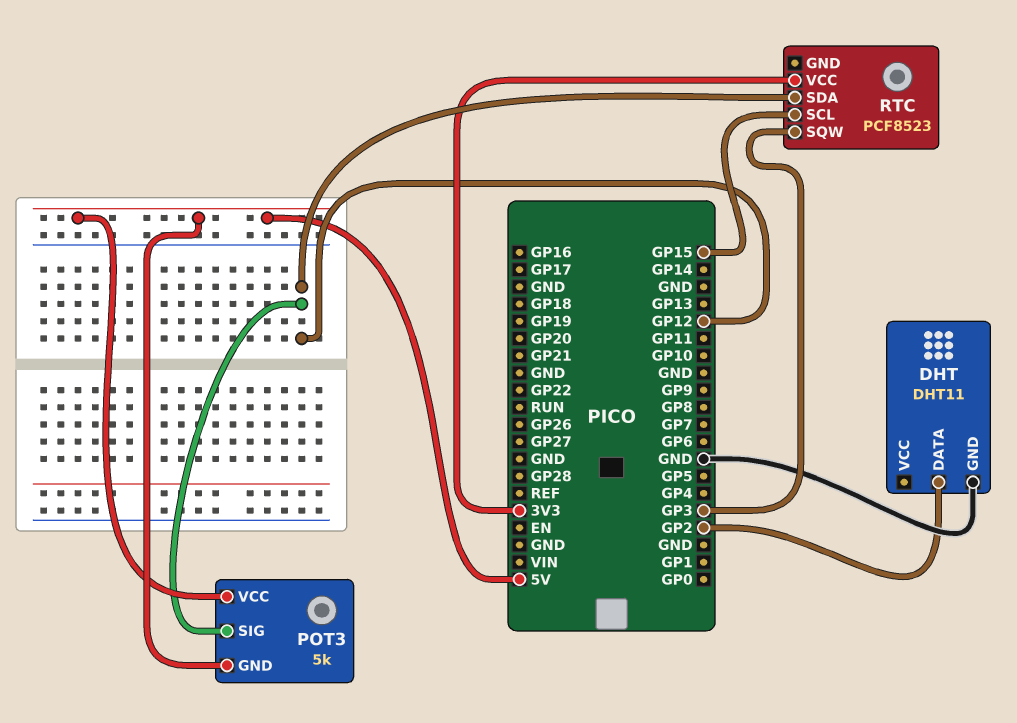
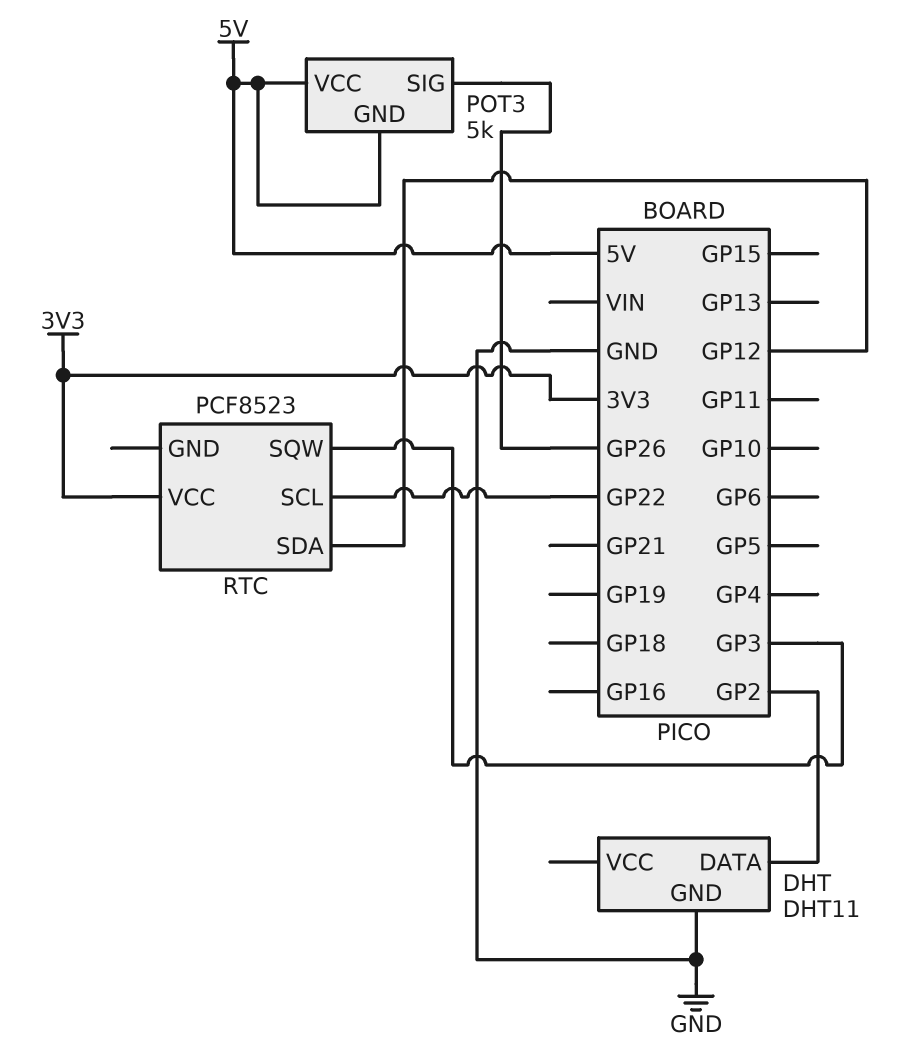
POT3 pin SIG: GP12 -> GP26
RTC pin SCL: GP15 -> GP22

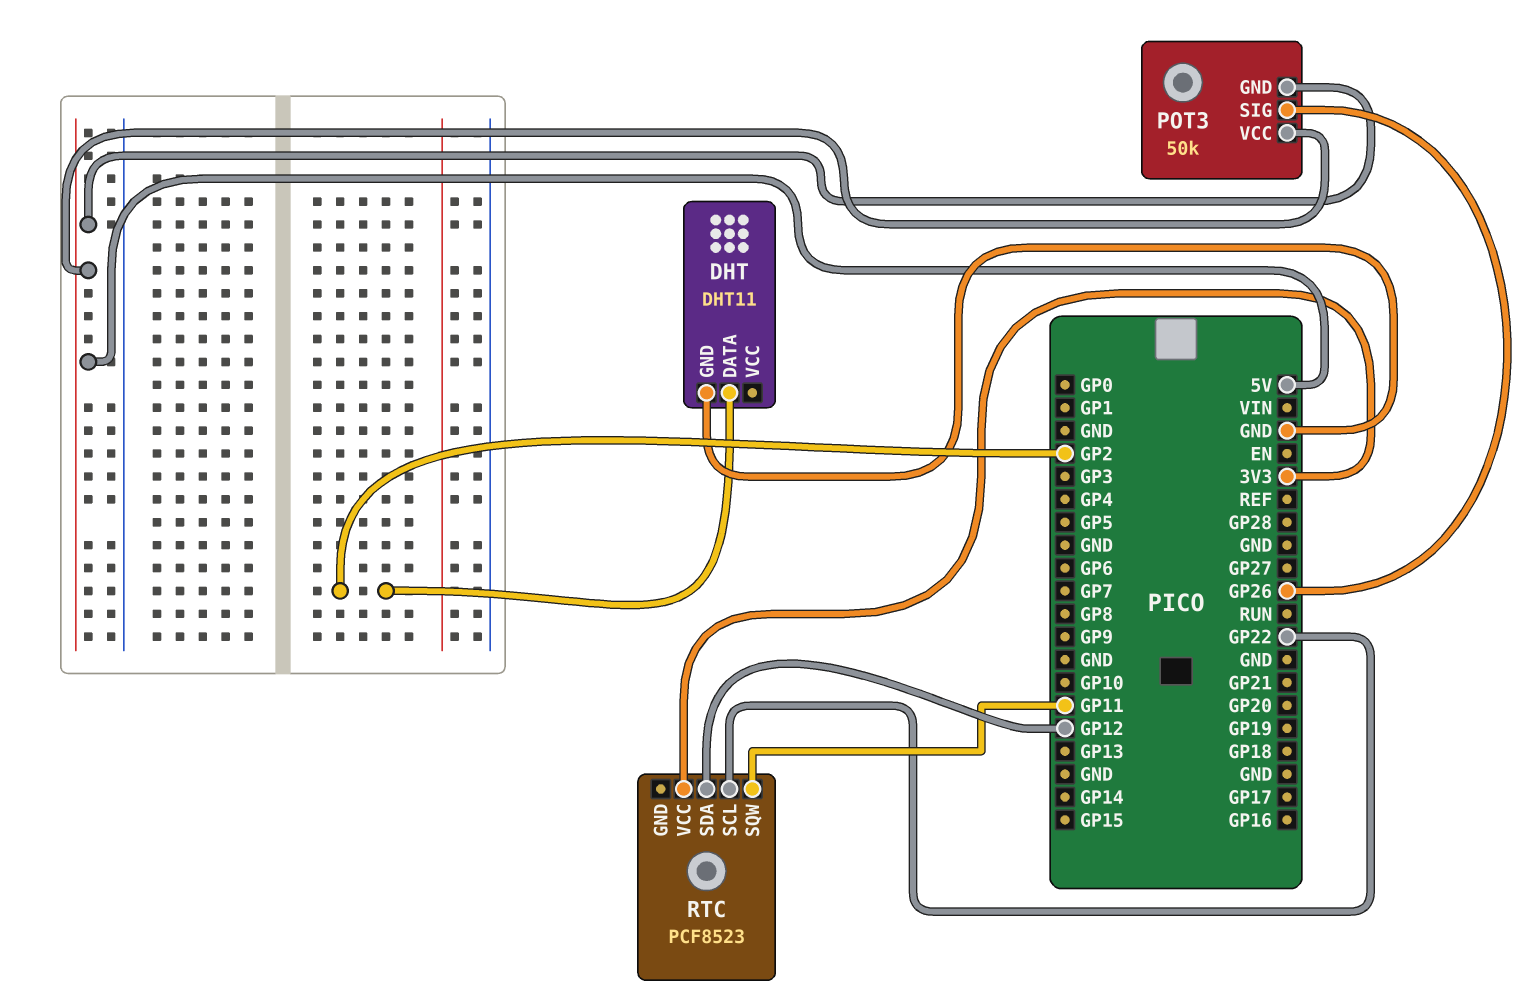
POT3: 5k -> 50k
RTC pin SQW: GP3 -> GP11

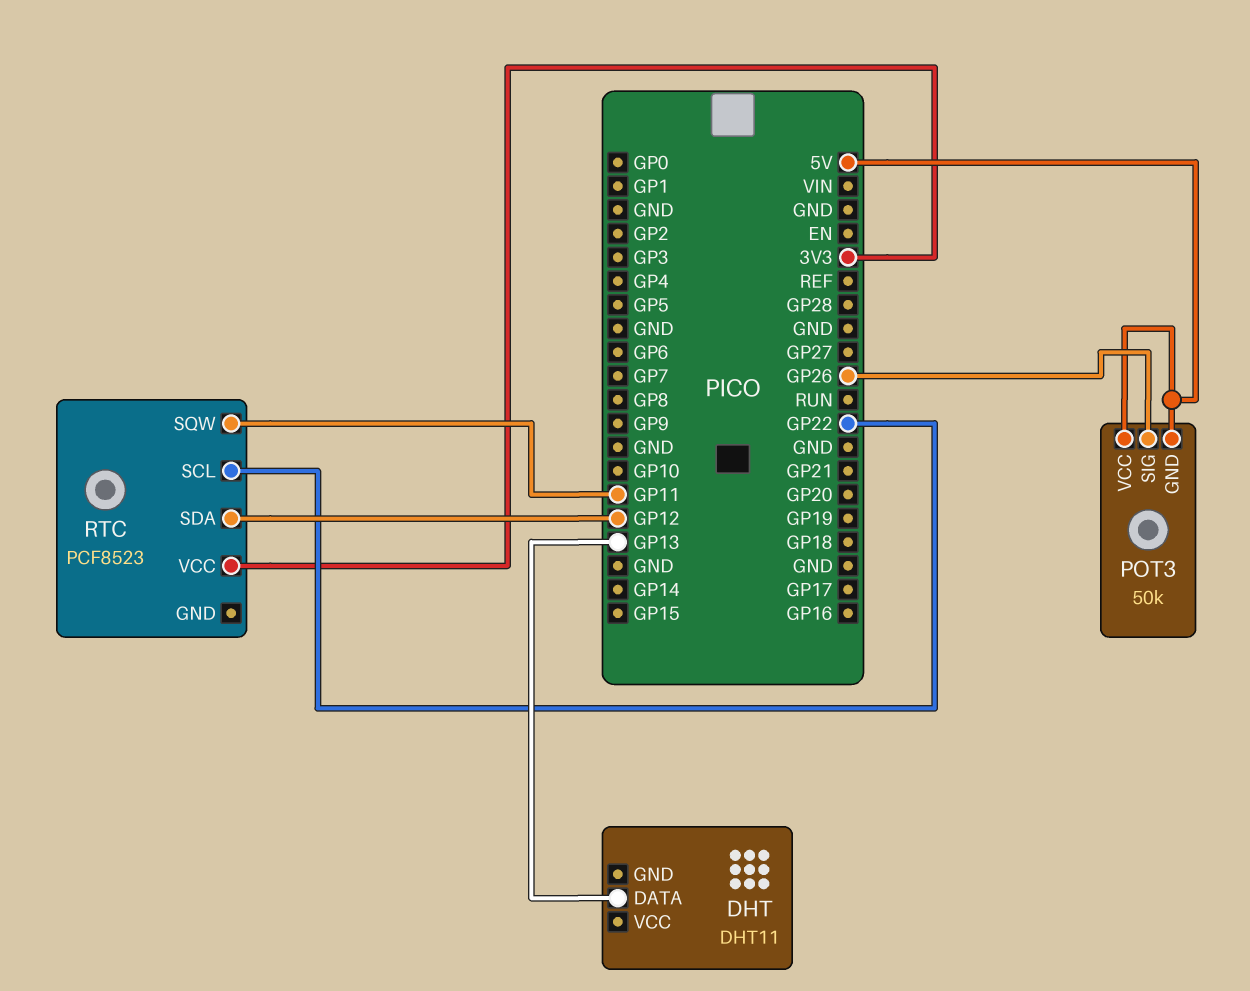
DHT pin DATA: GP2 -> GP13
DHT pin GND: GND -> none

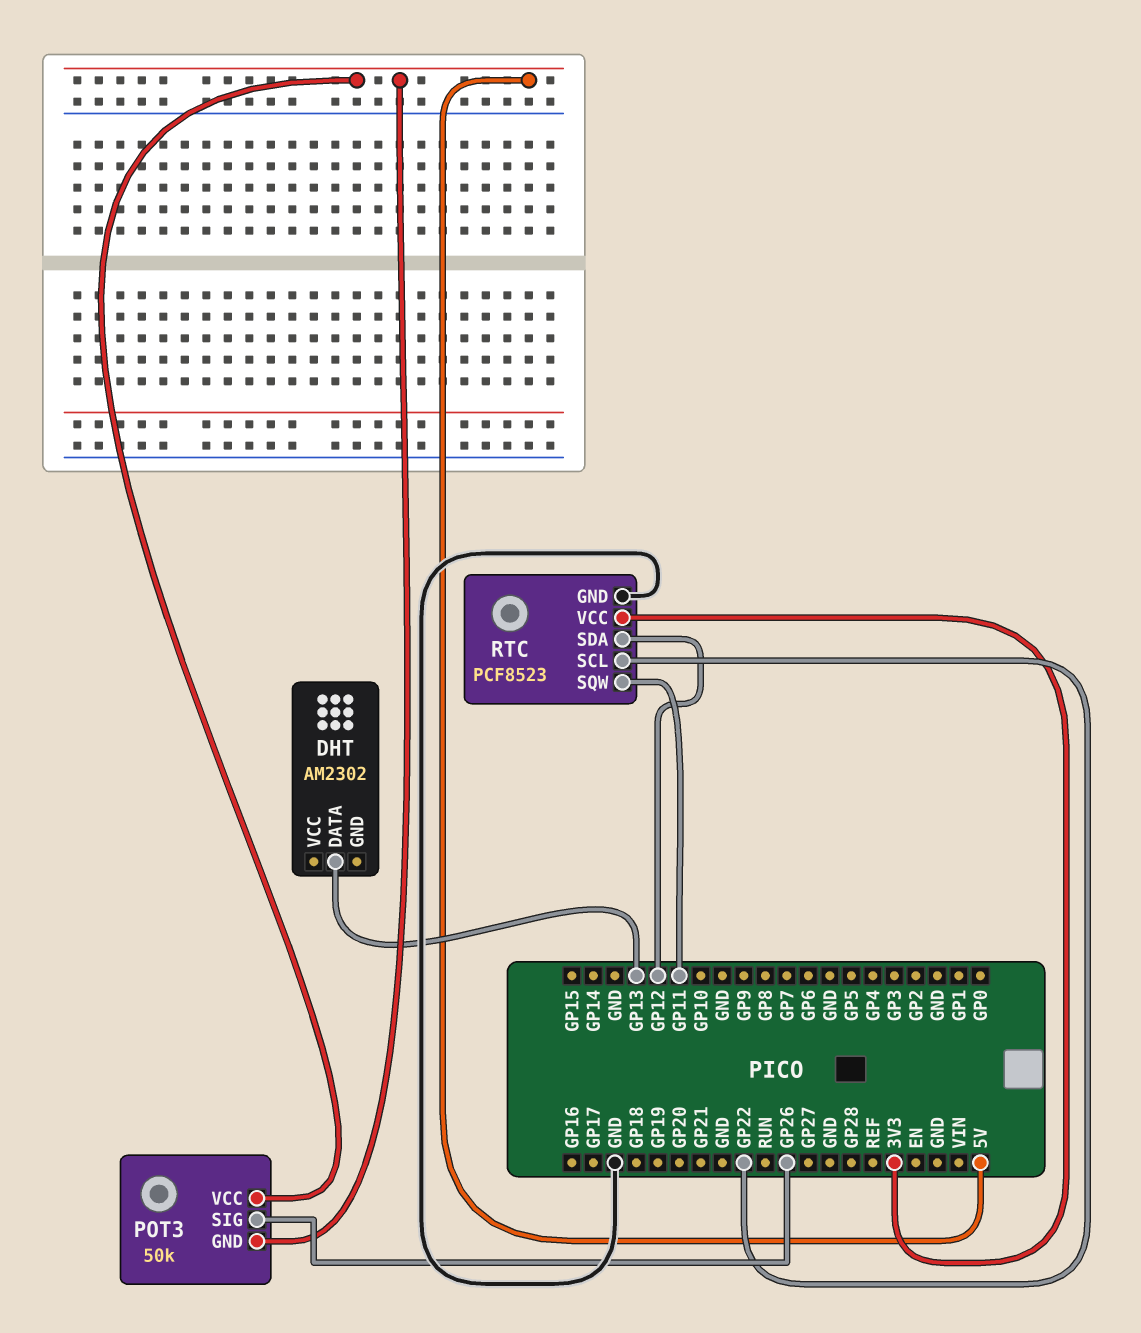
DHT: DHT11 -> AM2302
RTC pin GND: none -> GND

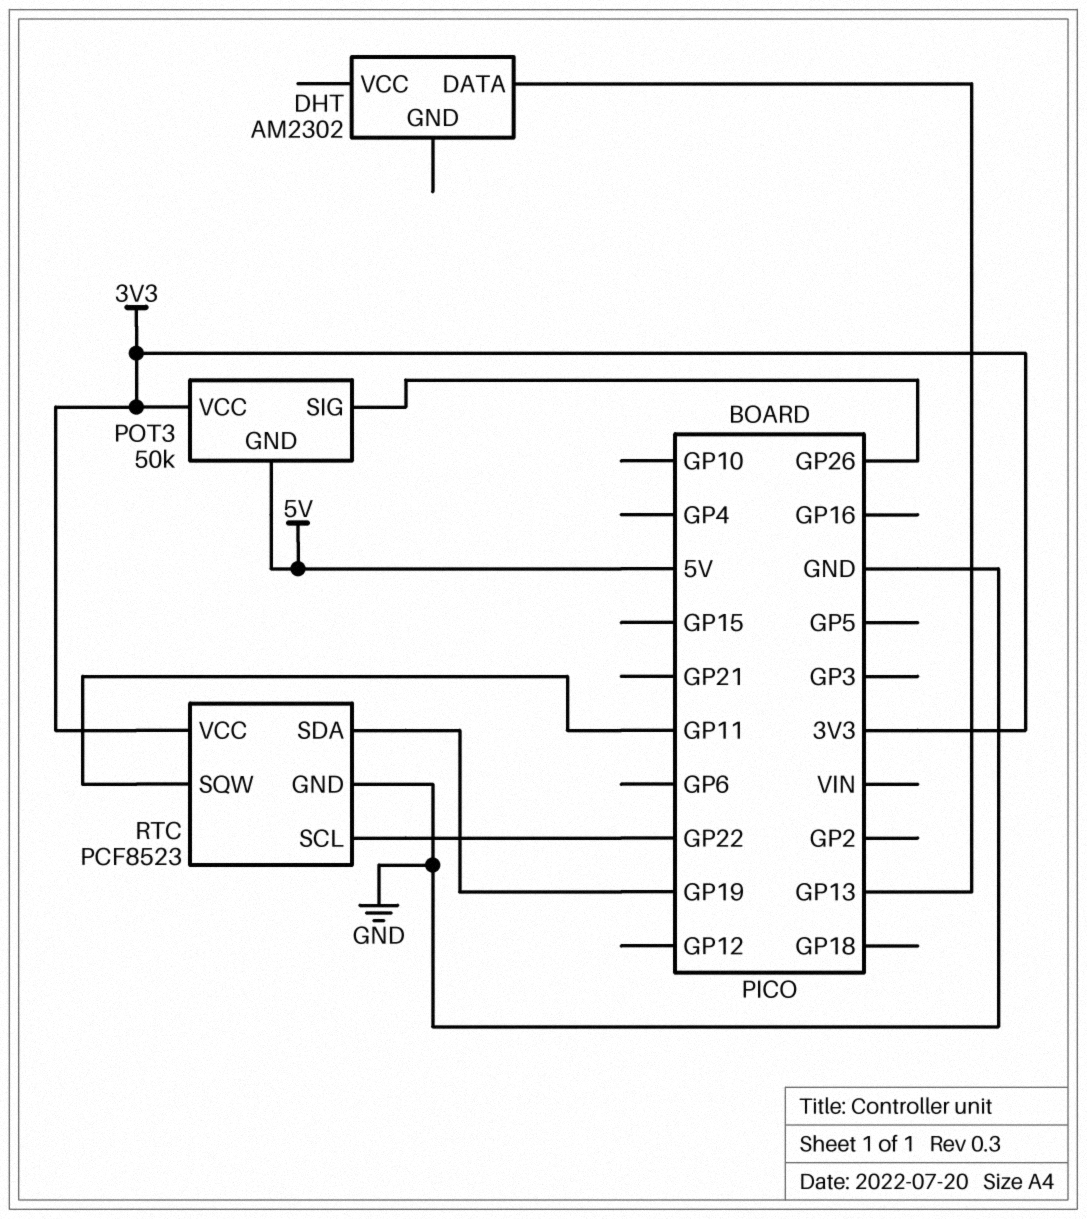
POT3 pin VCC: 5V -> 3V3
RTC pin SDA: GP12 -> GP19

